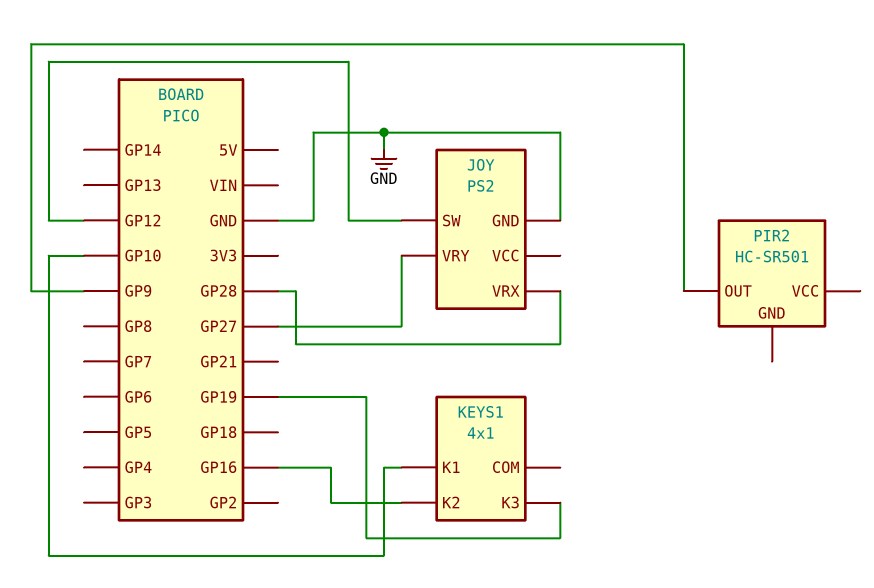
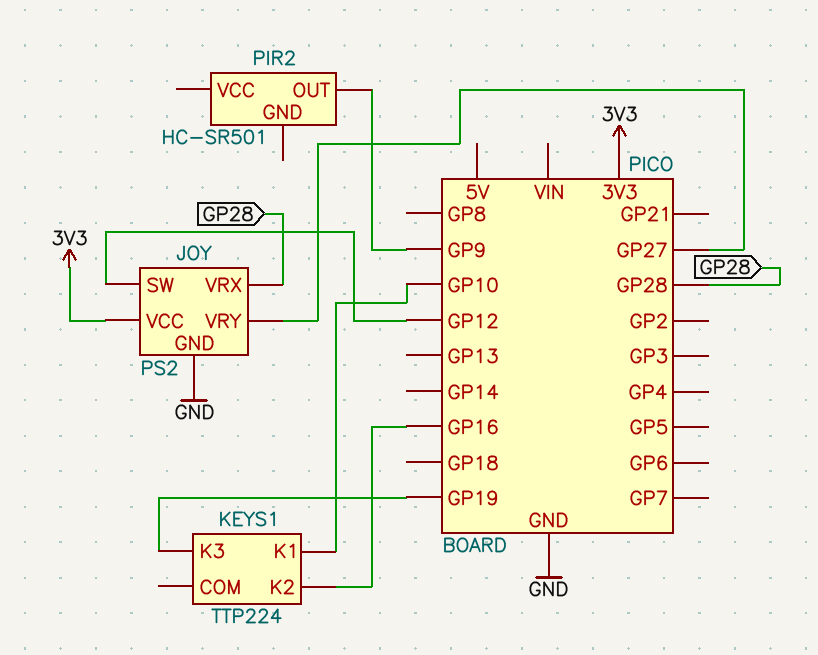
JOY pin VCC: none -> 3V3
KEYS1: 4x1 -> TTP224

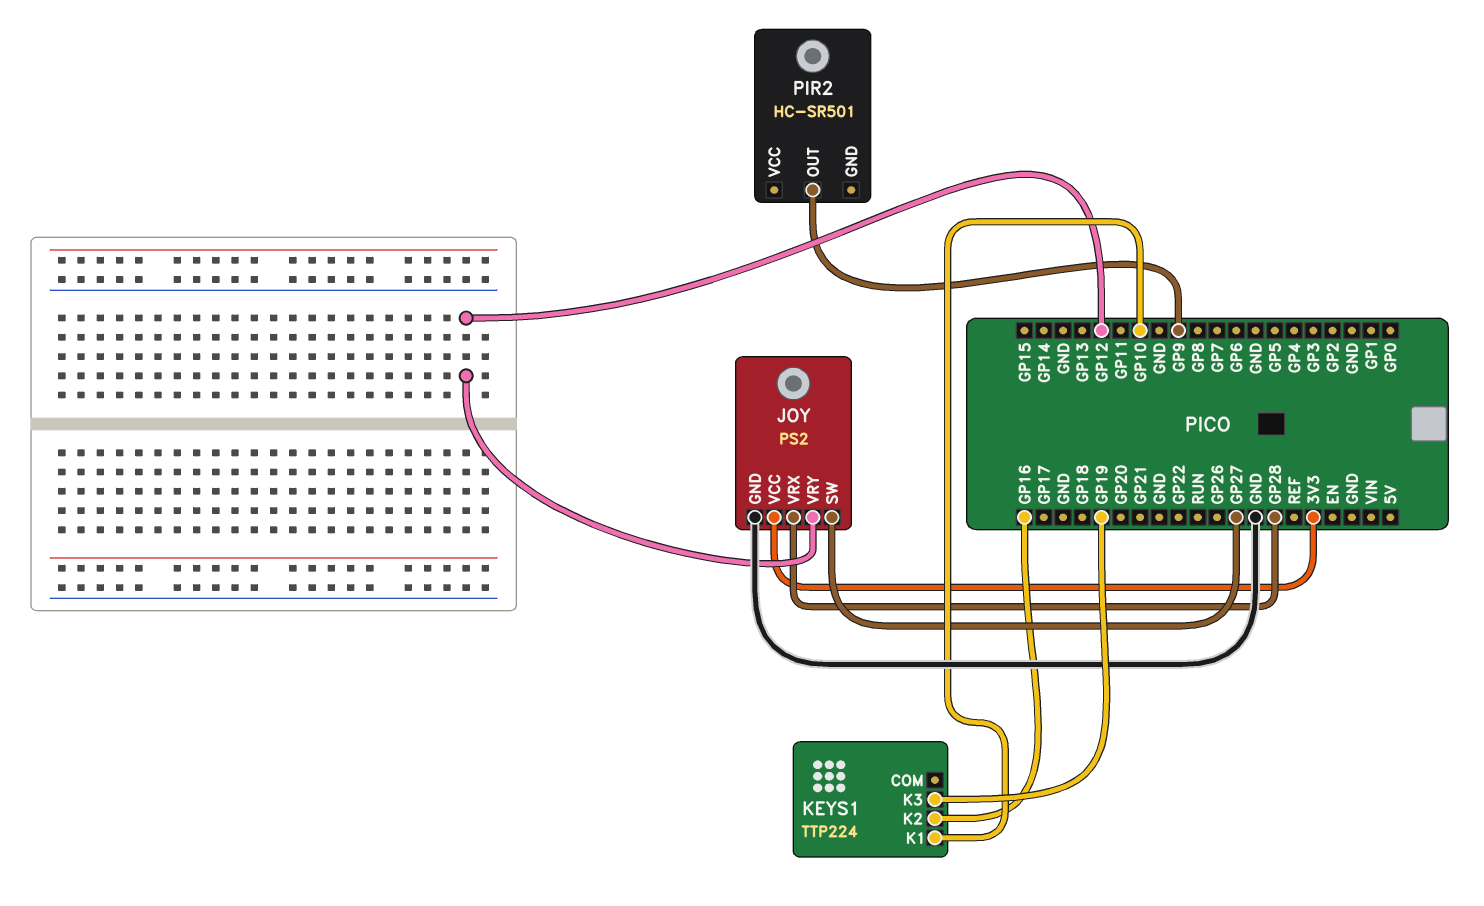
JOY pin SW: GP12 -> GP27
JOY pin VRY: GP27 -> GP12

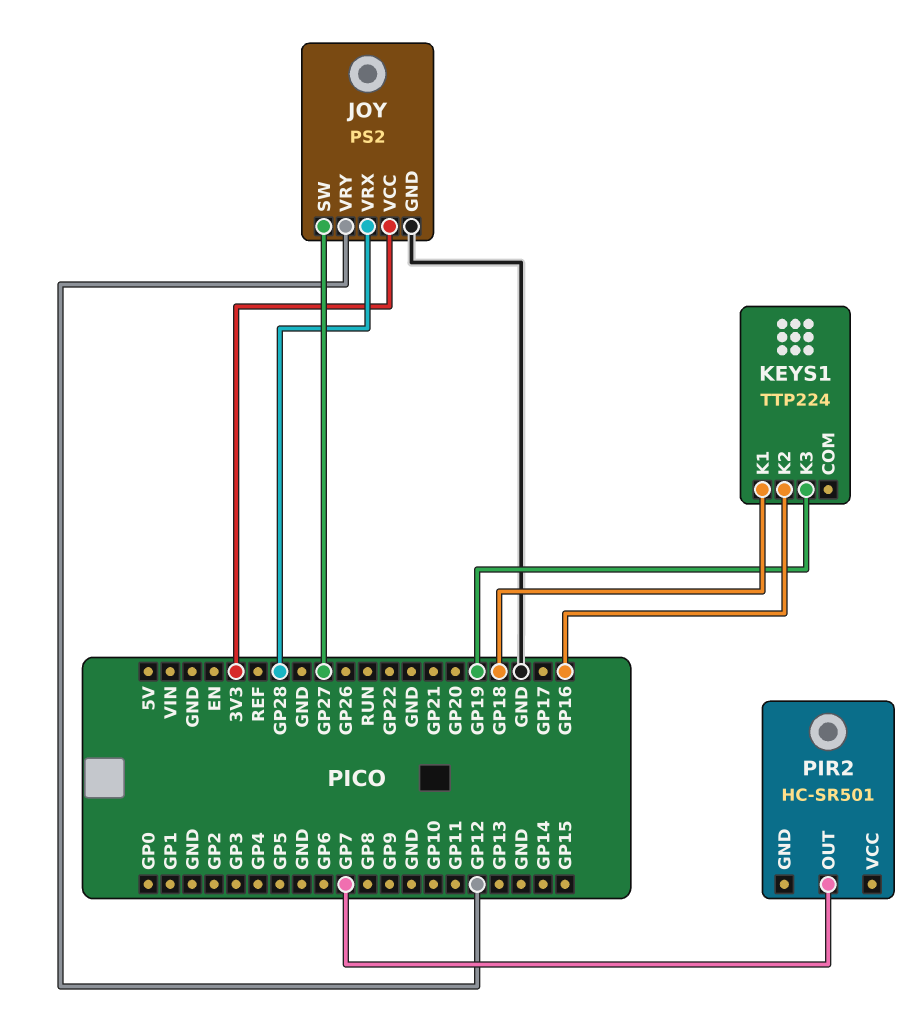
KEYS1 pin K1: GP10 -> GP18
PIR2 pin OUT: GP9 -> GP7

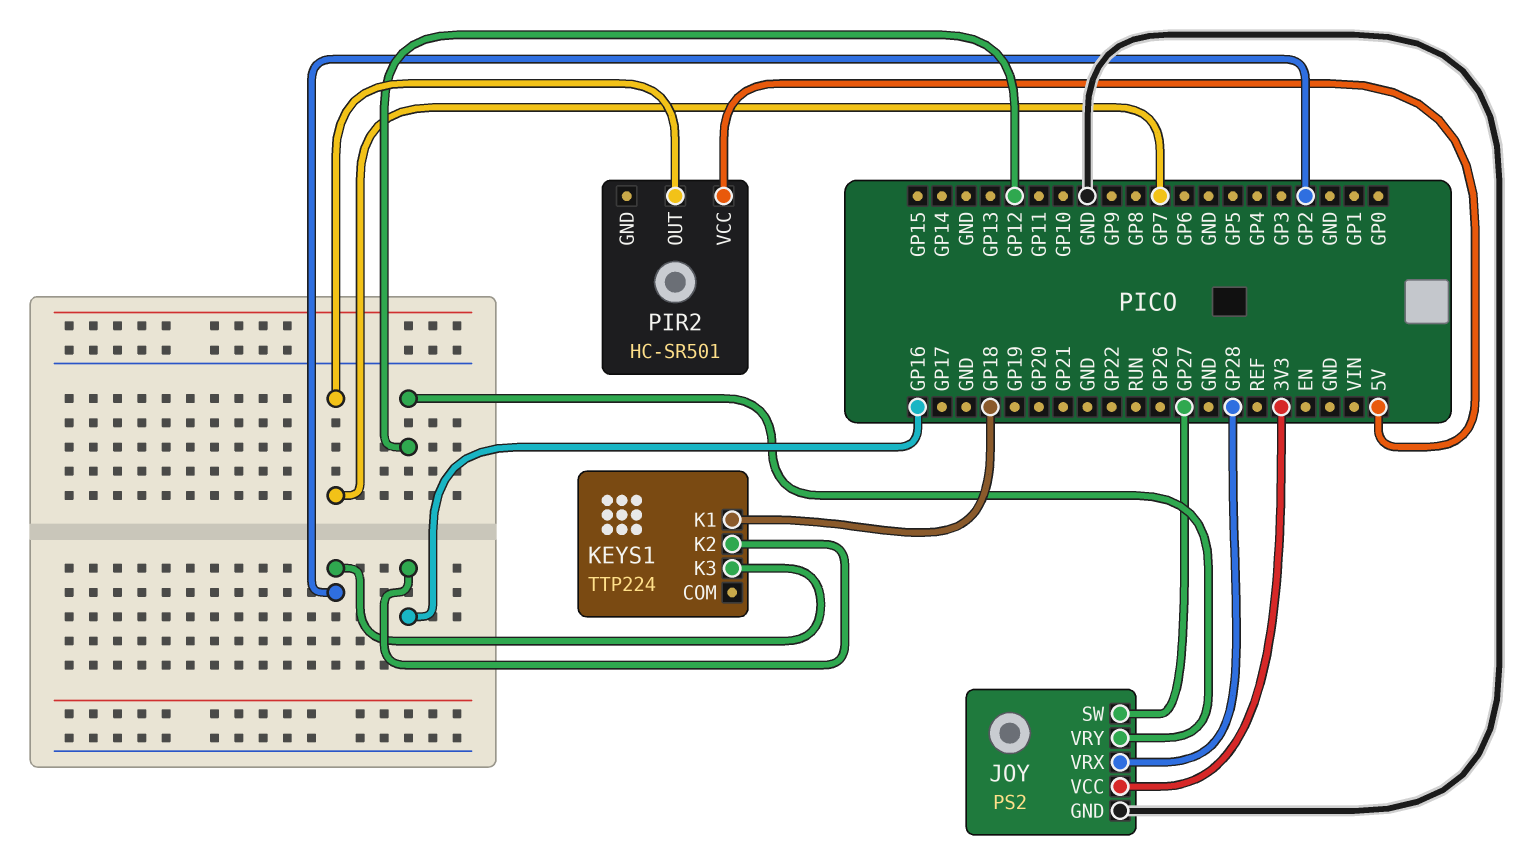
KEYS1 pin K3: GP19 -> GP2
PIR2 pin VCC: none -> 5V

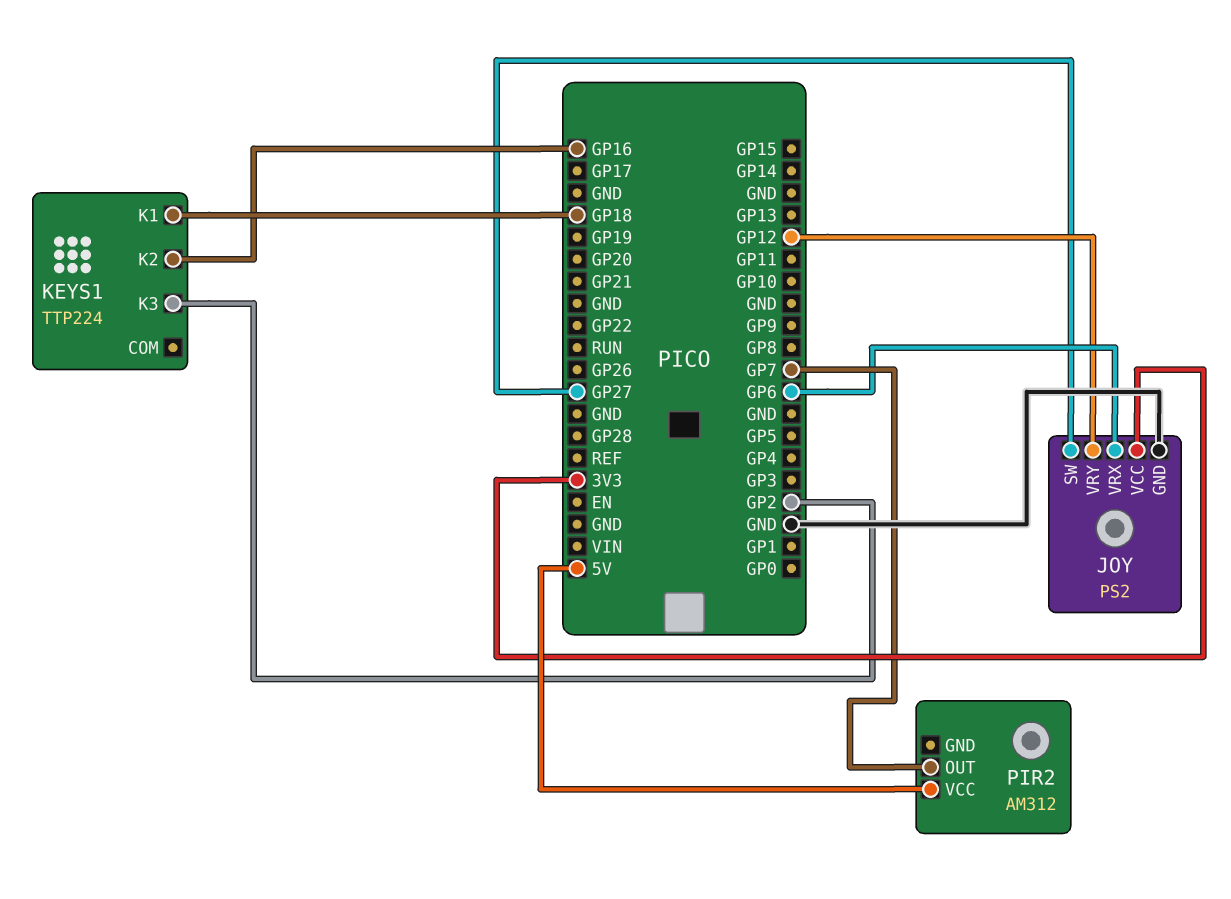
JOY pin VRX: GP28 -> GP6
PIR2: HC-SR501 -> AM312

